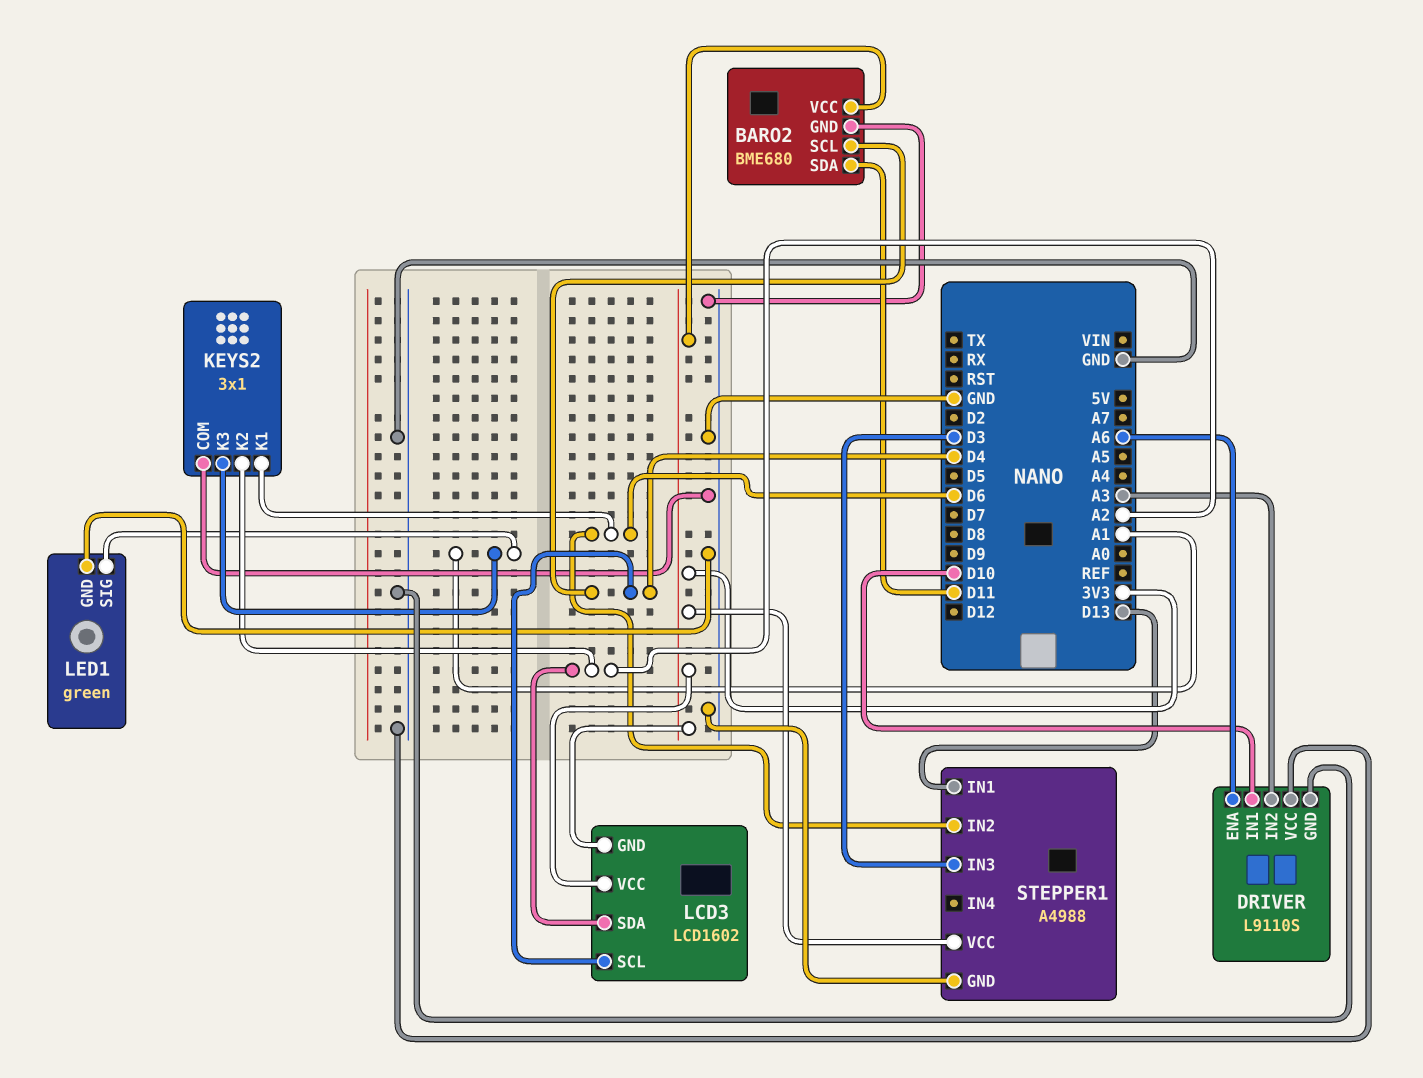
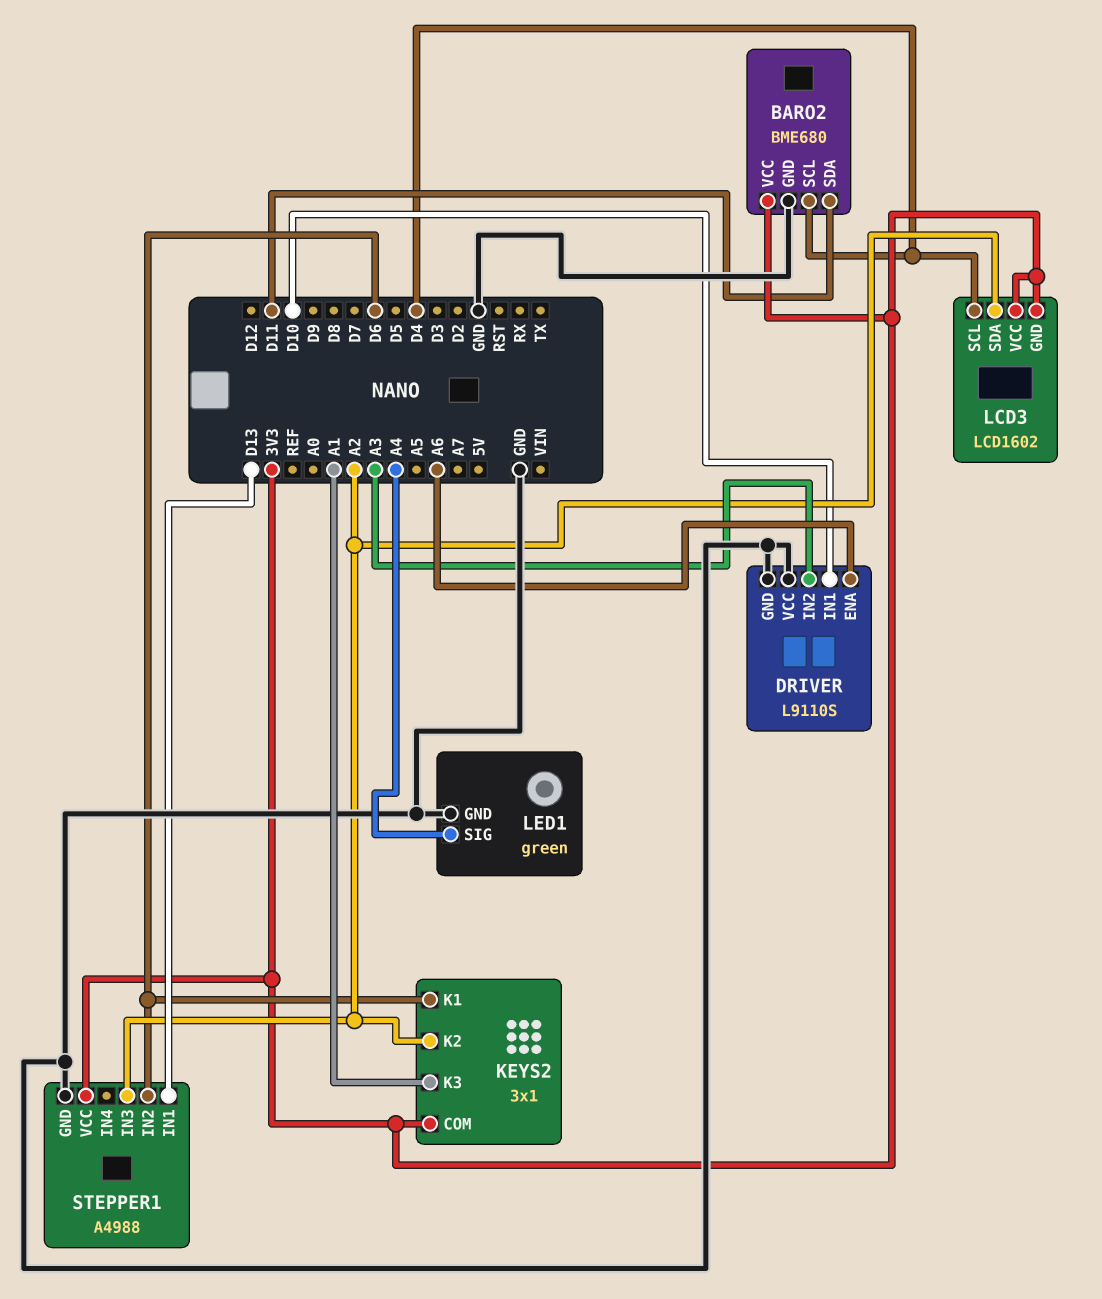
KEYS2 pin COM: GND -> 3V3
LED1 pin SIG: A1 -> A4
STEPPER1 pin IN3: D3 -> A2

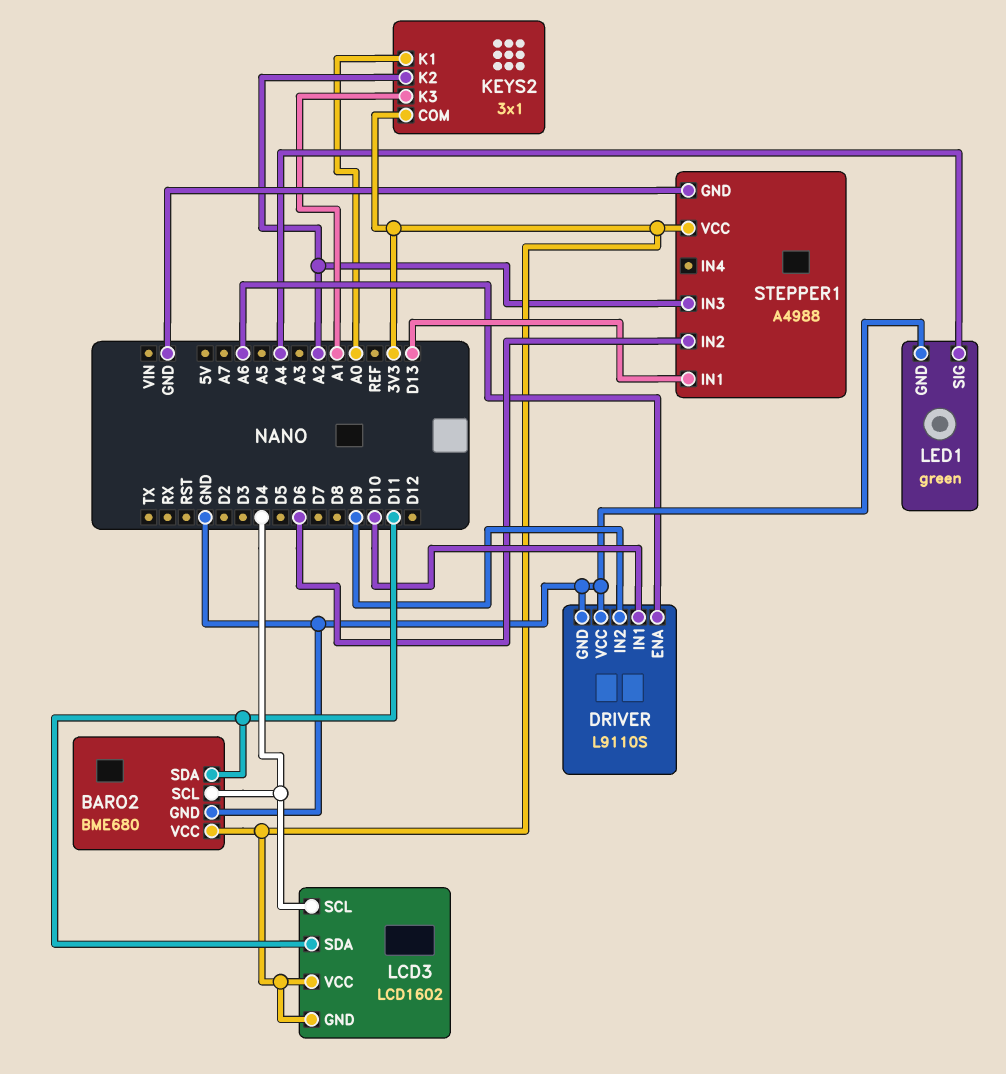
DRIVER pin IN2: A3 -> D9
KEYS2 pin K1: D6 -> A0
LCD3 pin SDA: A2 -> D11

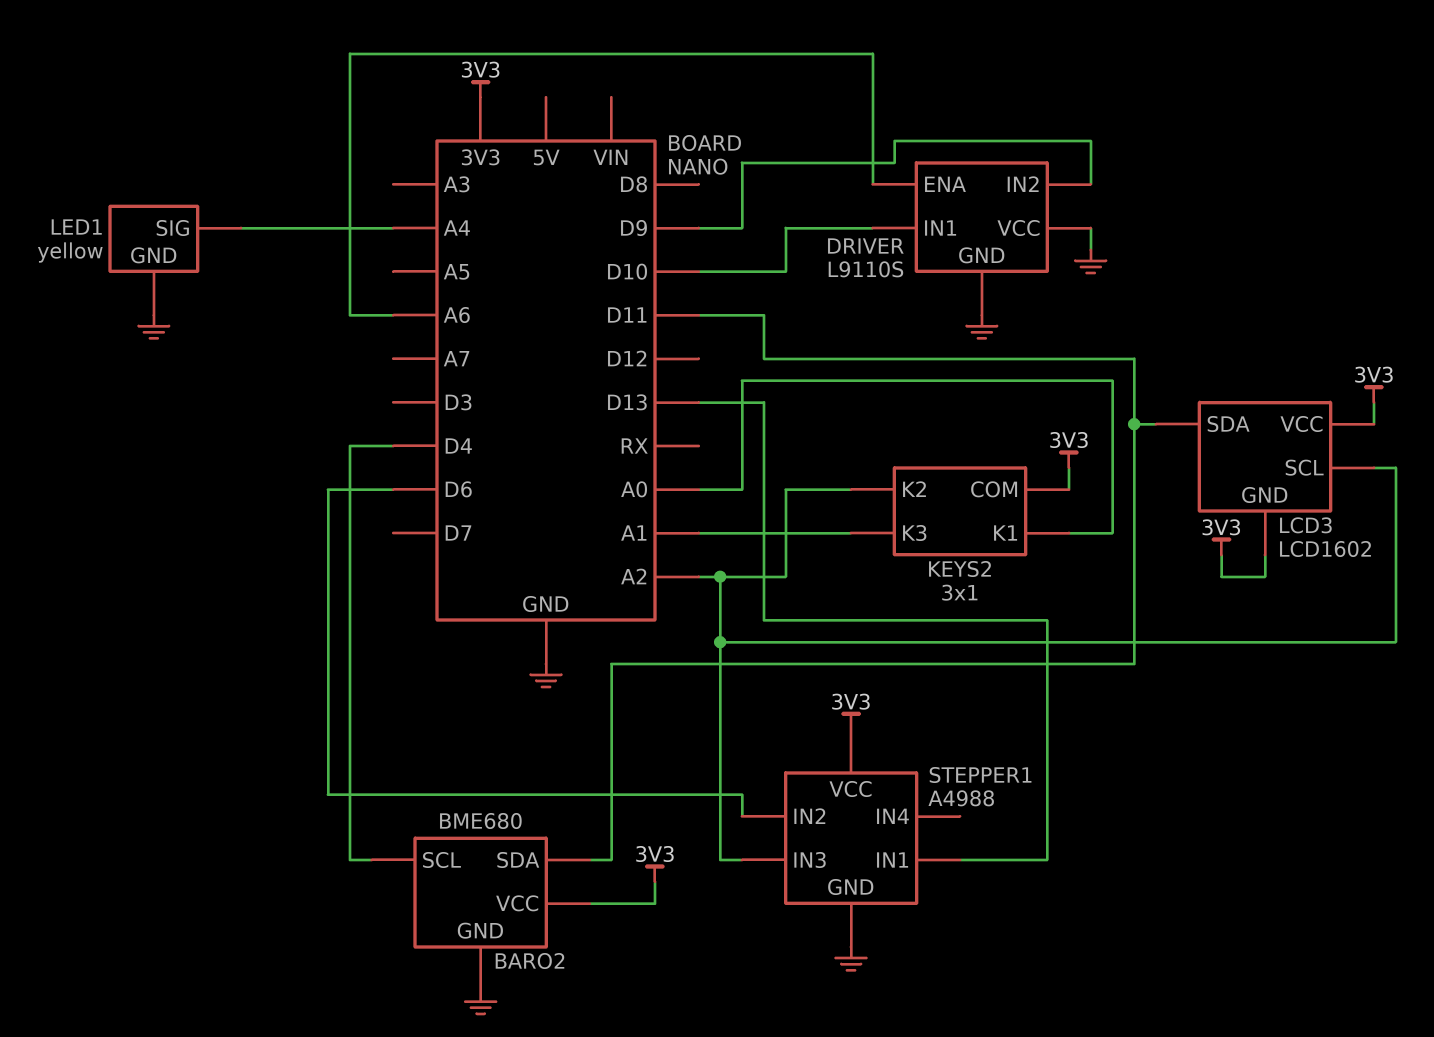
LCD3 pin SCL: D4 -> A2
LED1: green -> yellow

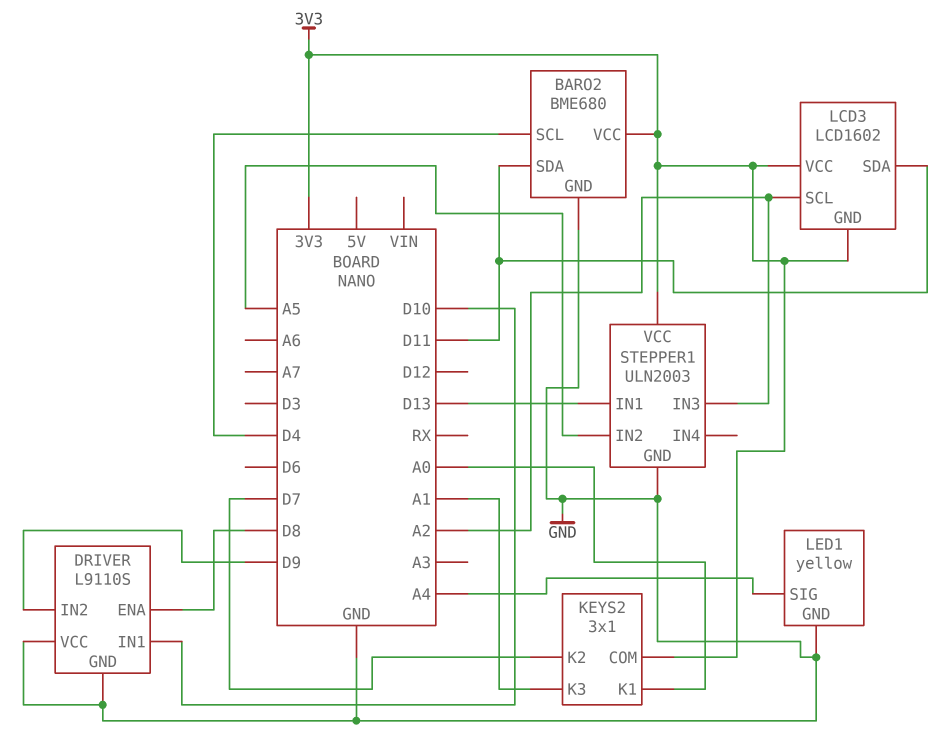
DRIVER pin ENA: A6 -> D8
KEYS2 pin K2: A2 -> D7
STEPPER1: A4988 -> ULN2003
STEPPER1 pin IN2: D6 -> A5

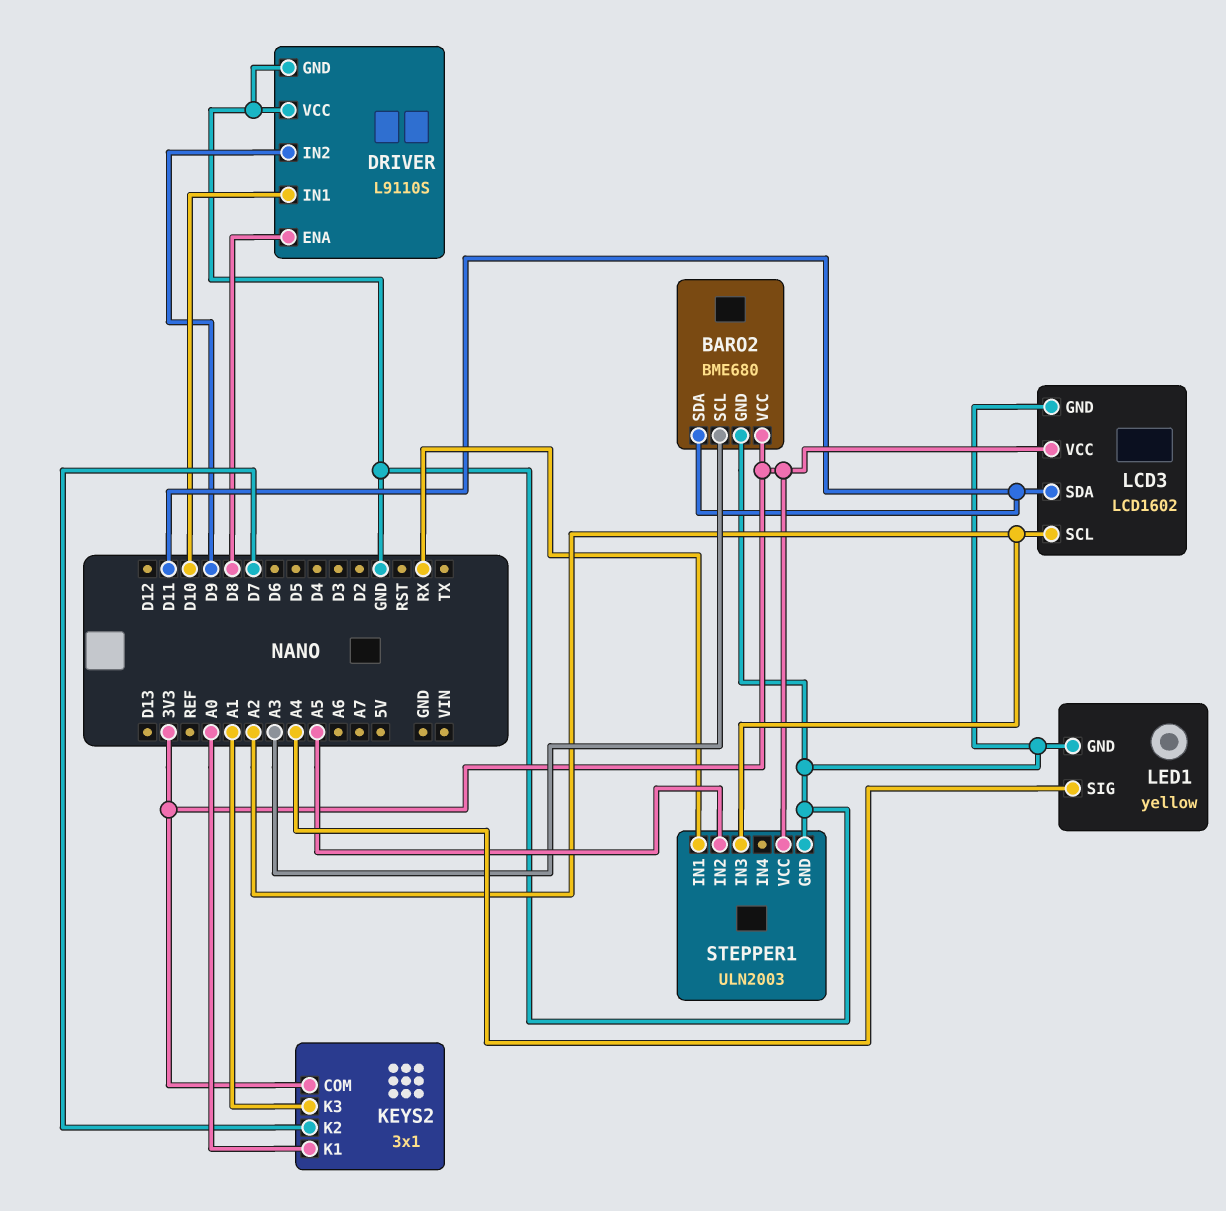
BARO2 pin SCL: D4 -> A3
LCD3 pin GND: 3V3 -> GND
STEPPER1 pin IN1: D13 -> RX

